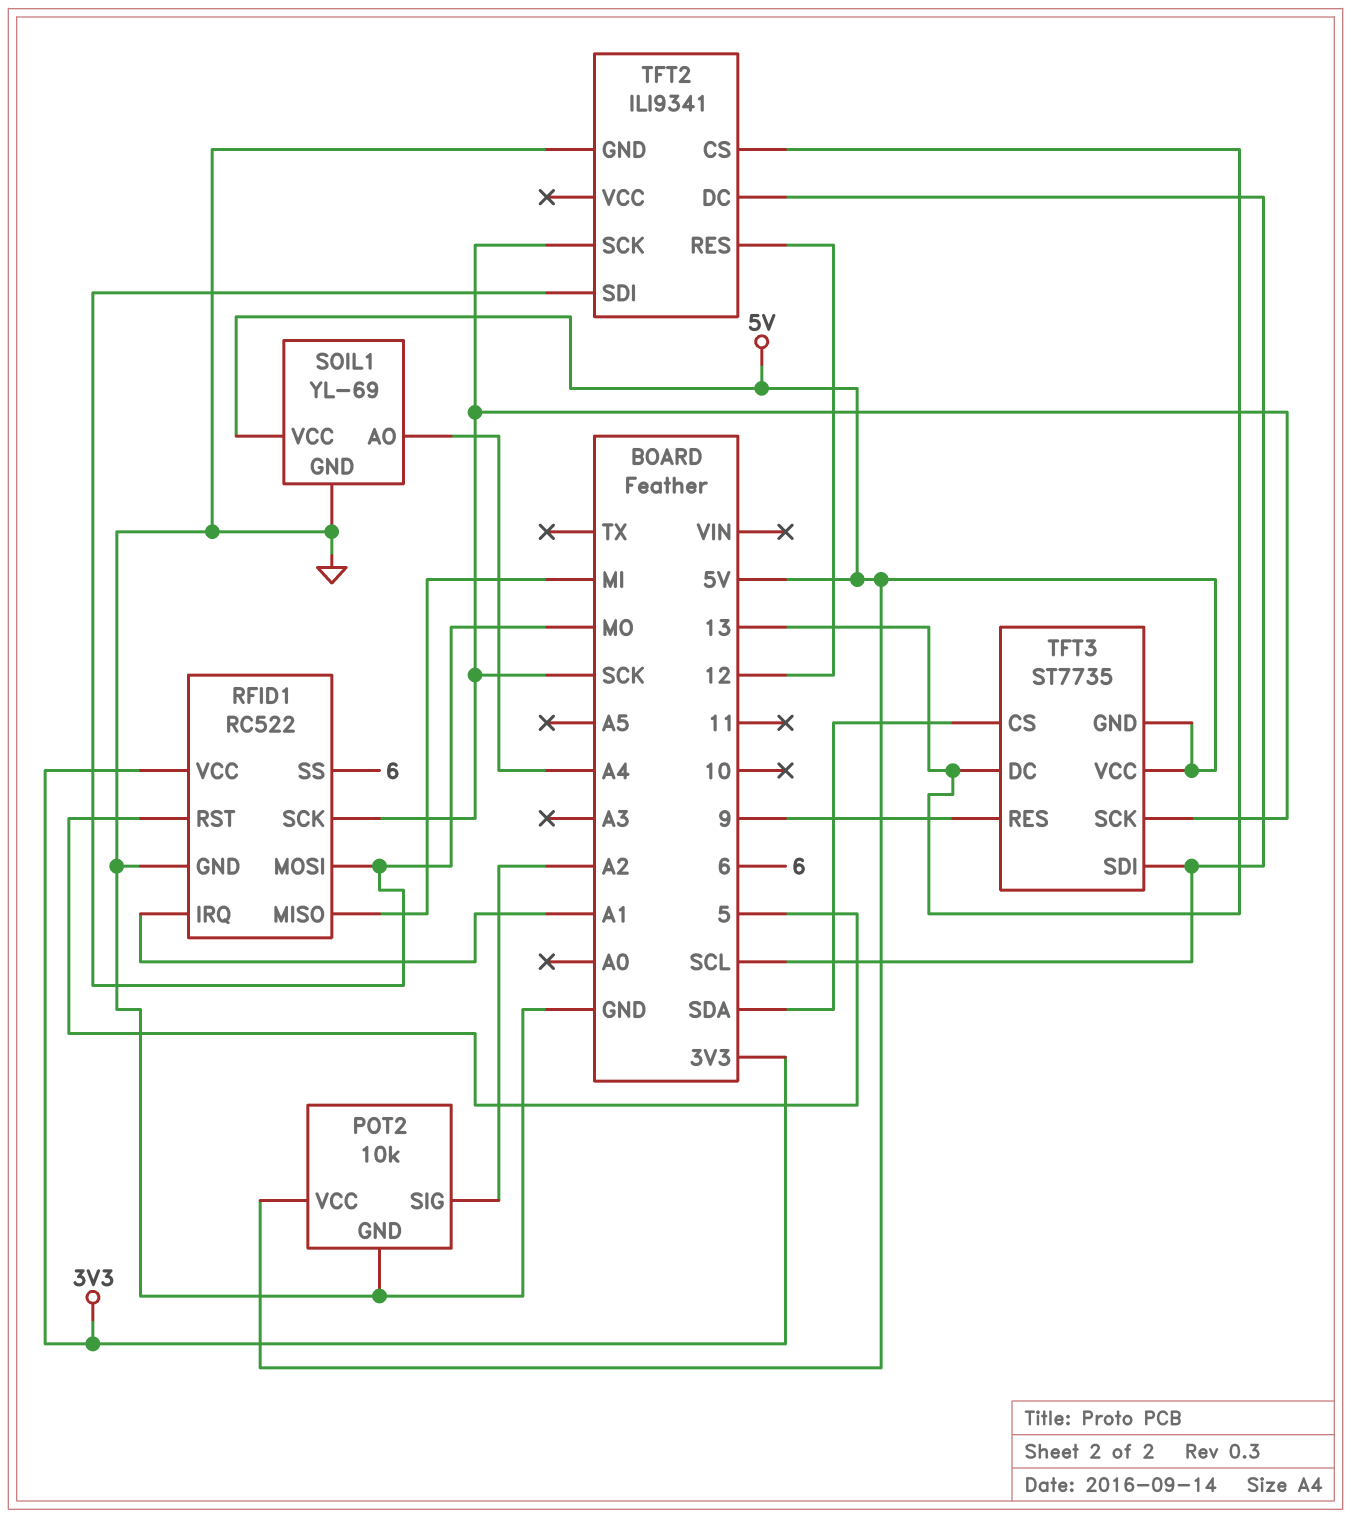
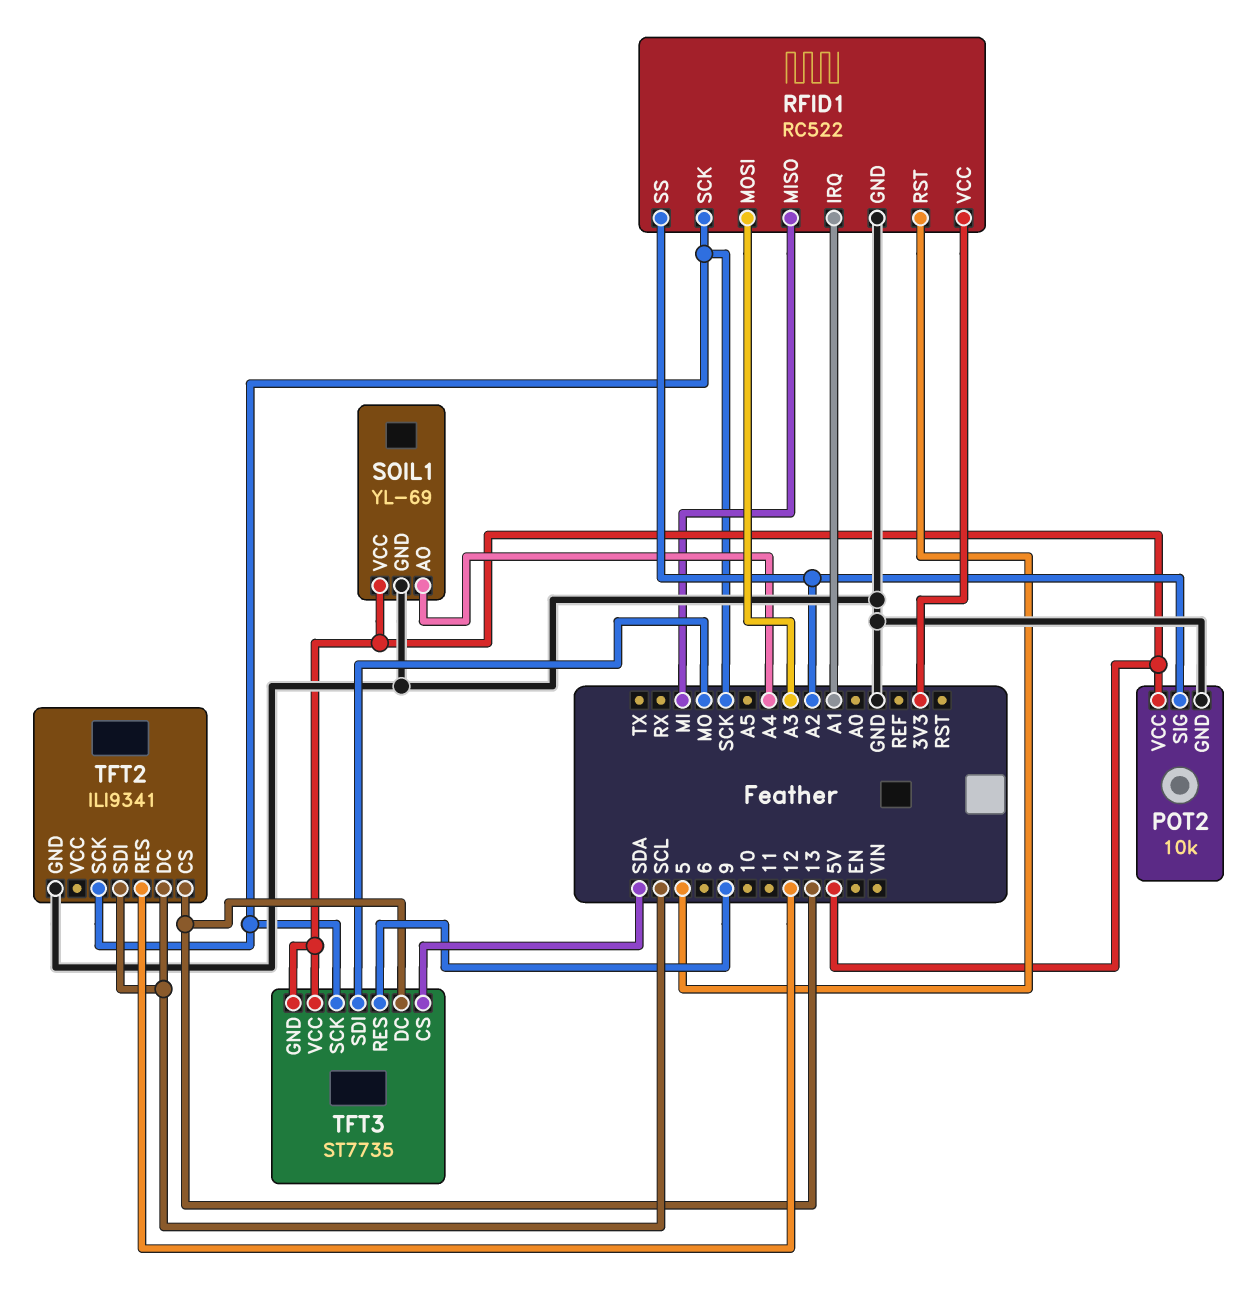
RFID1 pin MOSI: MO -> A3
RFID1 pin SS: 6 -> A2
TFT2 pin SDI: MO -> SCL
TFT3 pin SDI: SCL -> MO

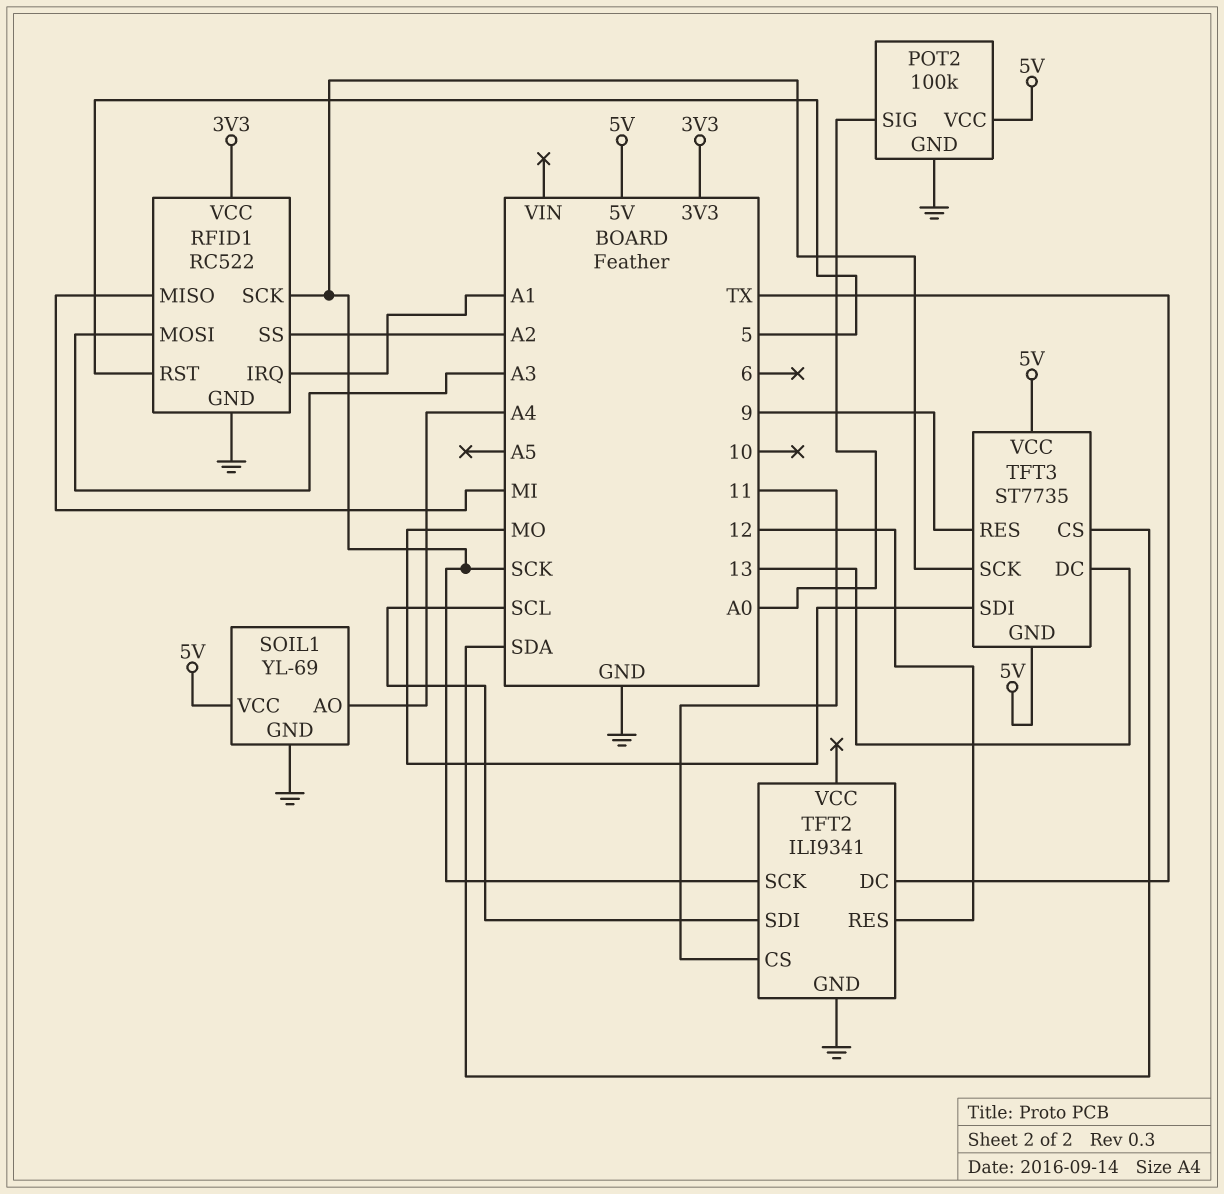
POT2: 10k -> 100k
POT2 pin SIG: A2 -> A0
TFT2 pin CS: 13 -> 11
TFT2 pin DC: SCL -> TX

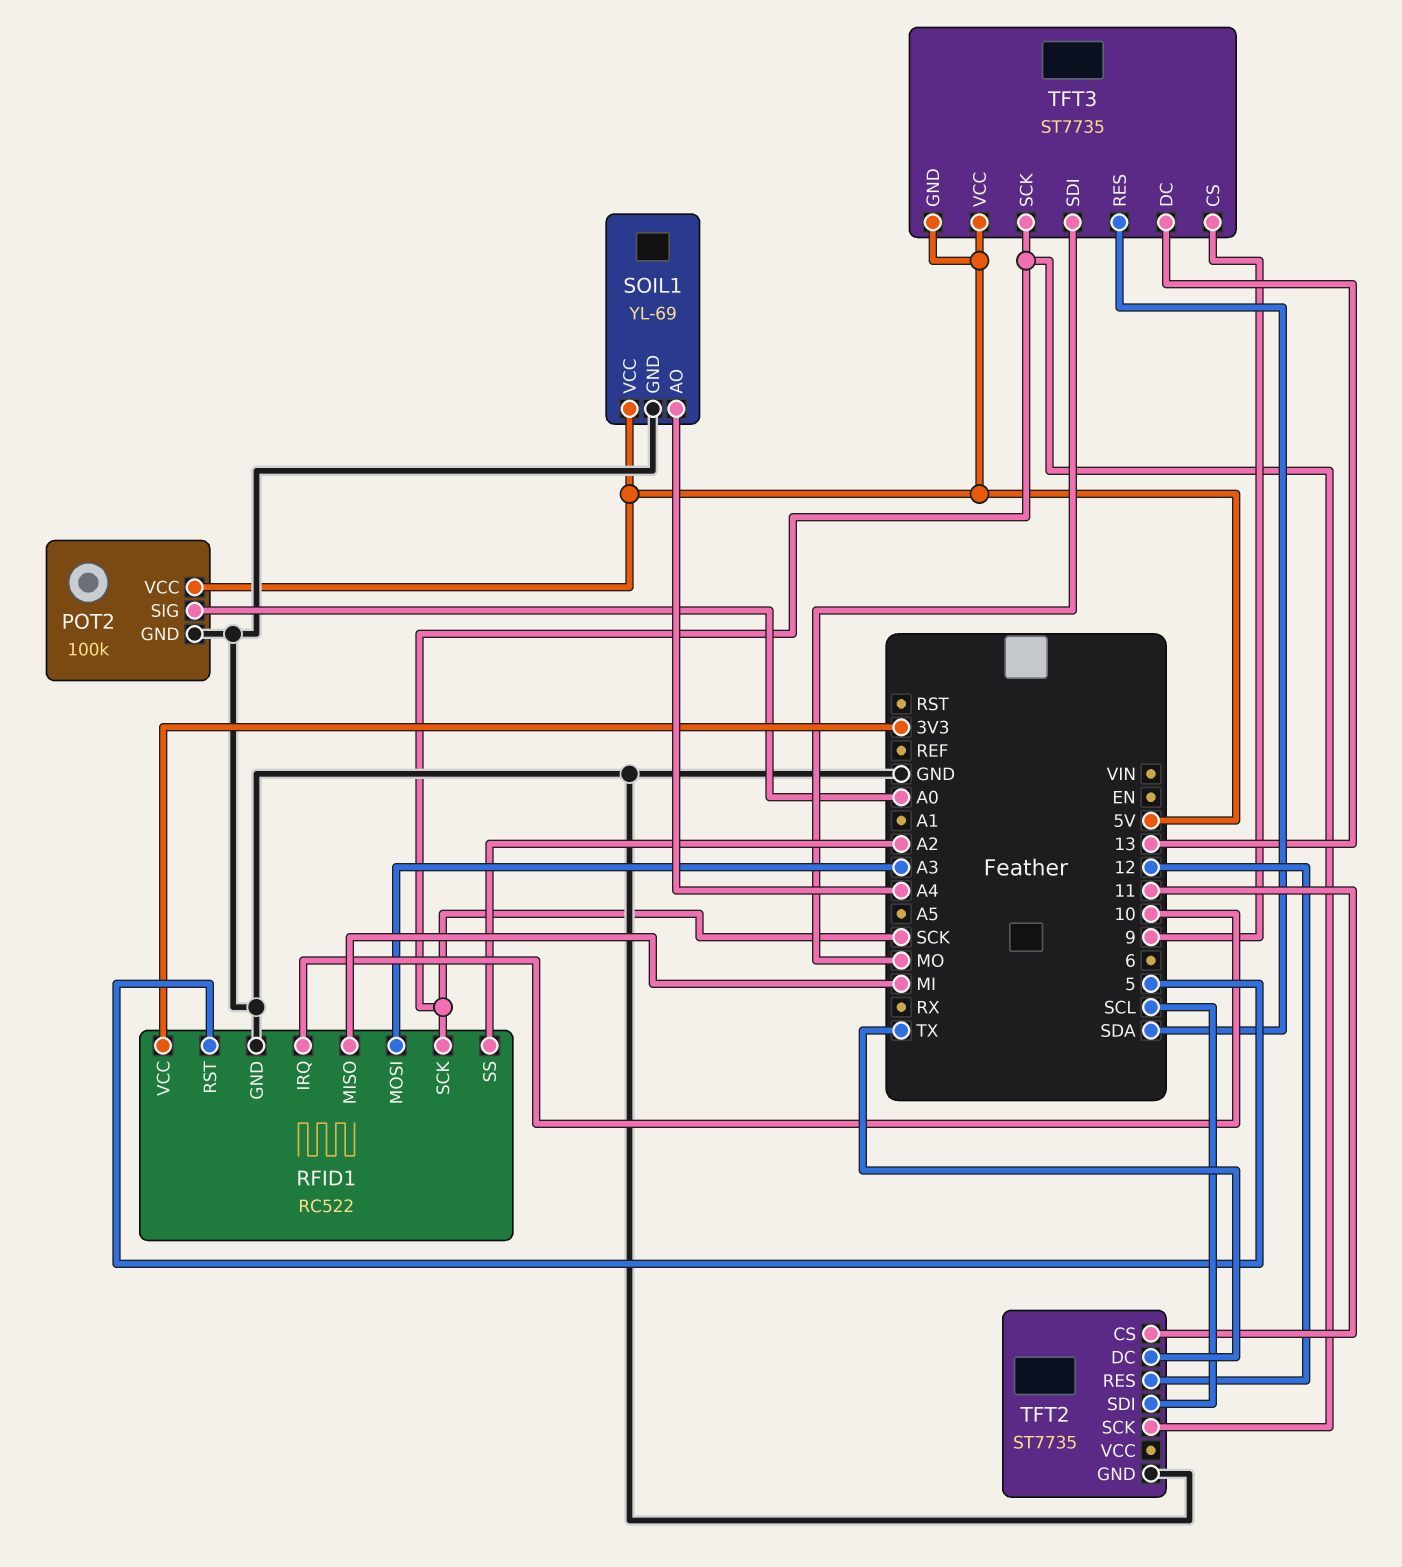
RFID1 pin IRQ: A1 -> 10
TFT2: ILI9341 -> ST7735
TFT3 pin CS: SDA -> 9
TFT3 pin RES: 9 -> SDA

